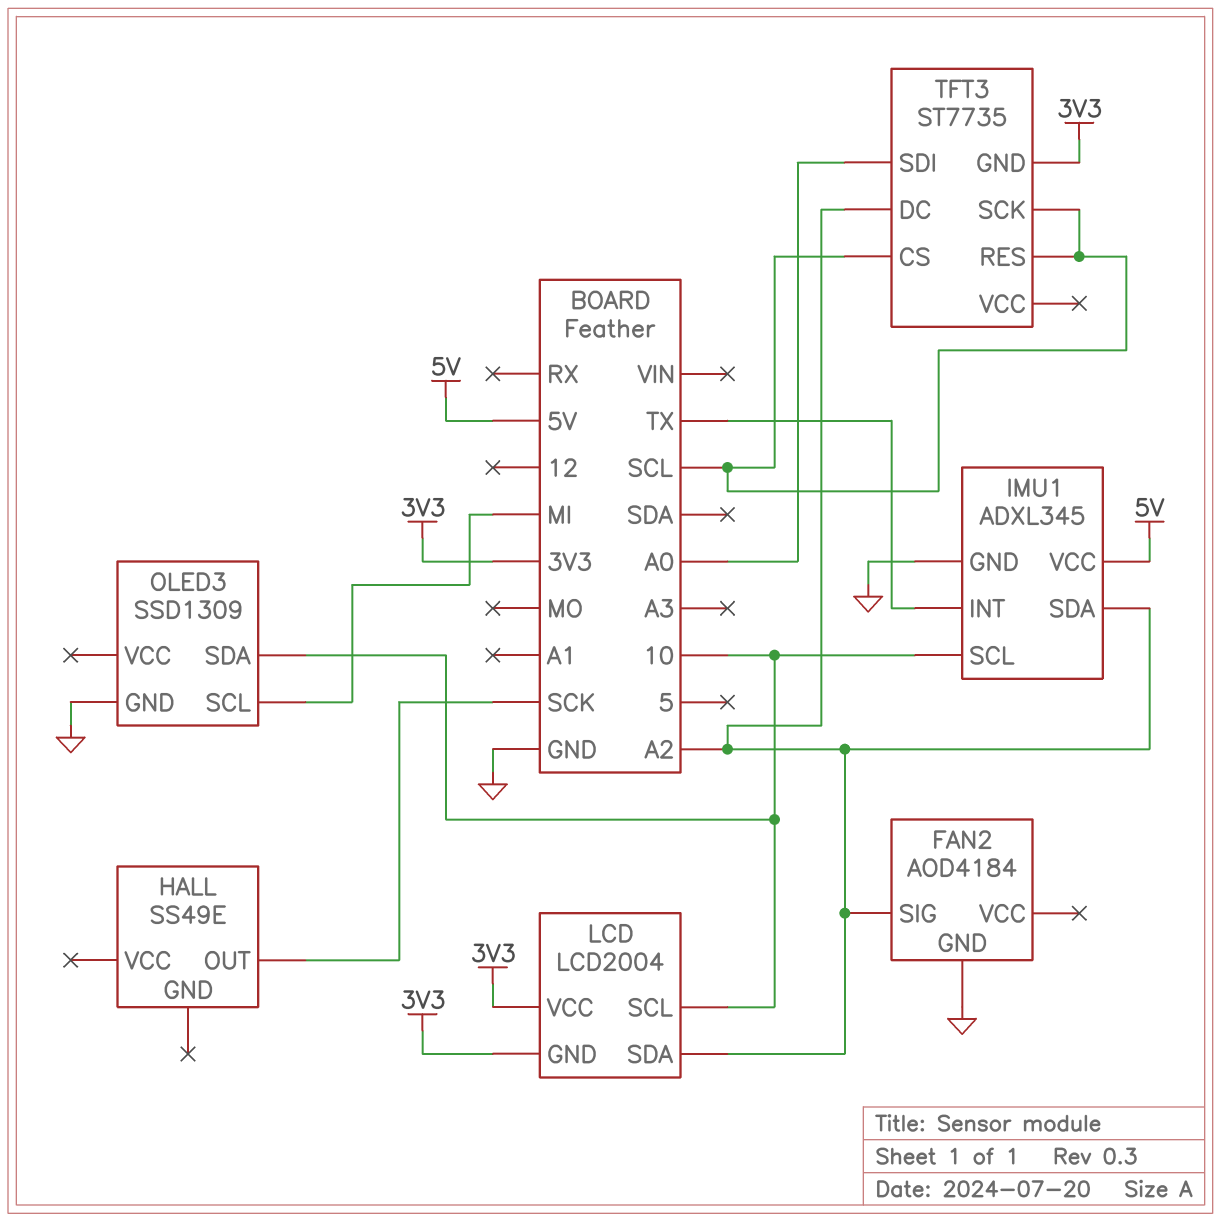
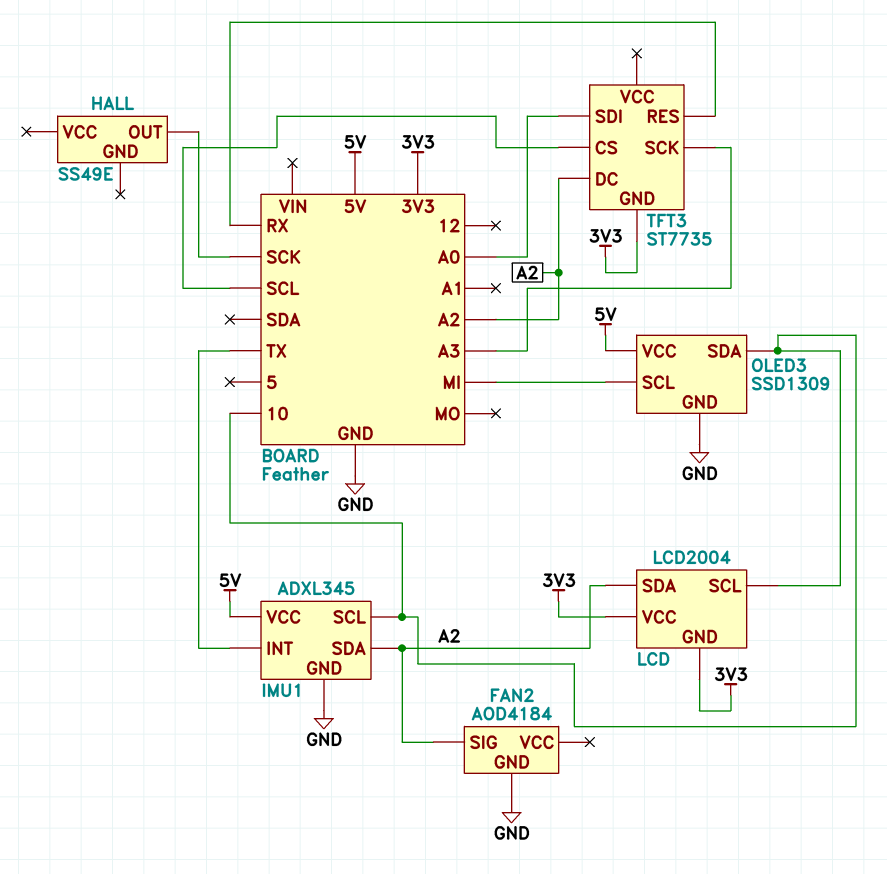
OLED3 pin VCC: none -> 5V
TFT3 pin RES: SCL -> RX
TFT3 pin SCK: SCL -> A3

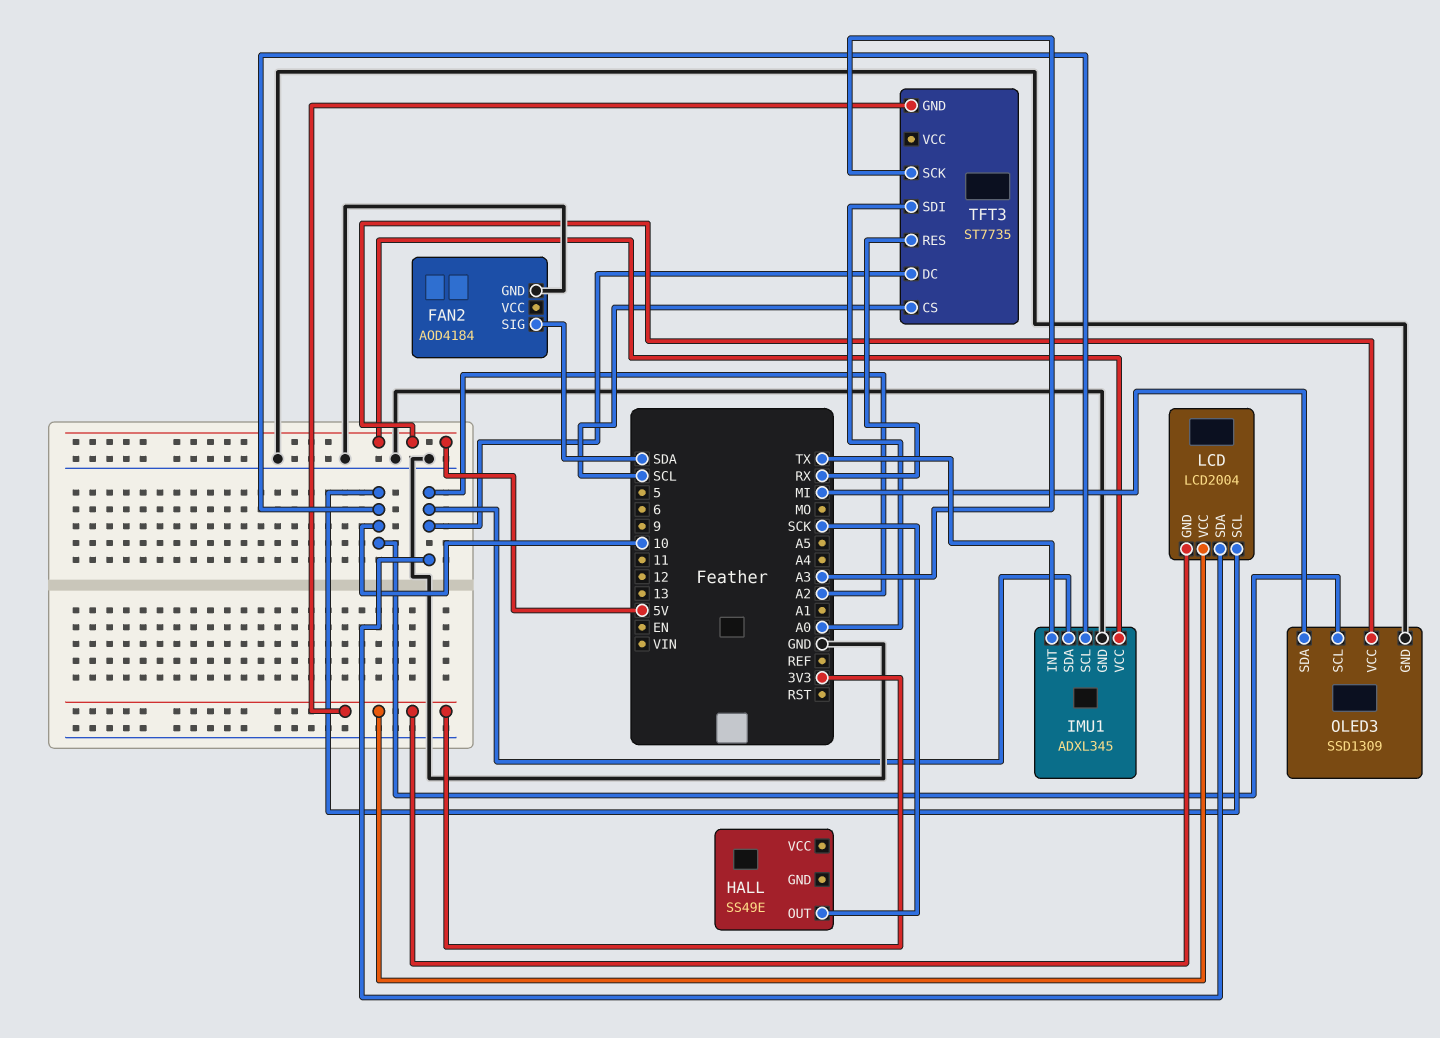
FAN2 pin SIG: A2 -> SDA
OLED3 pin SCL: MI -> 10
OLED3 pin SDA: 10 -> MI

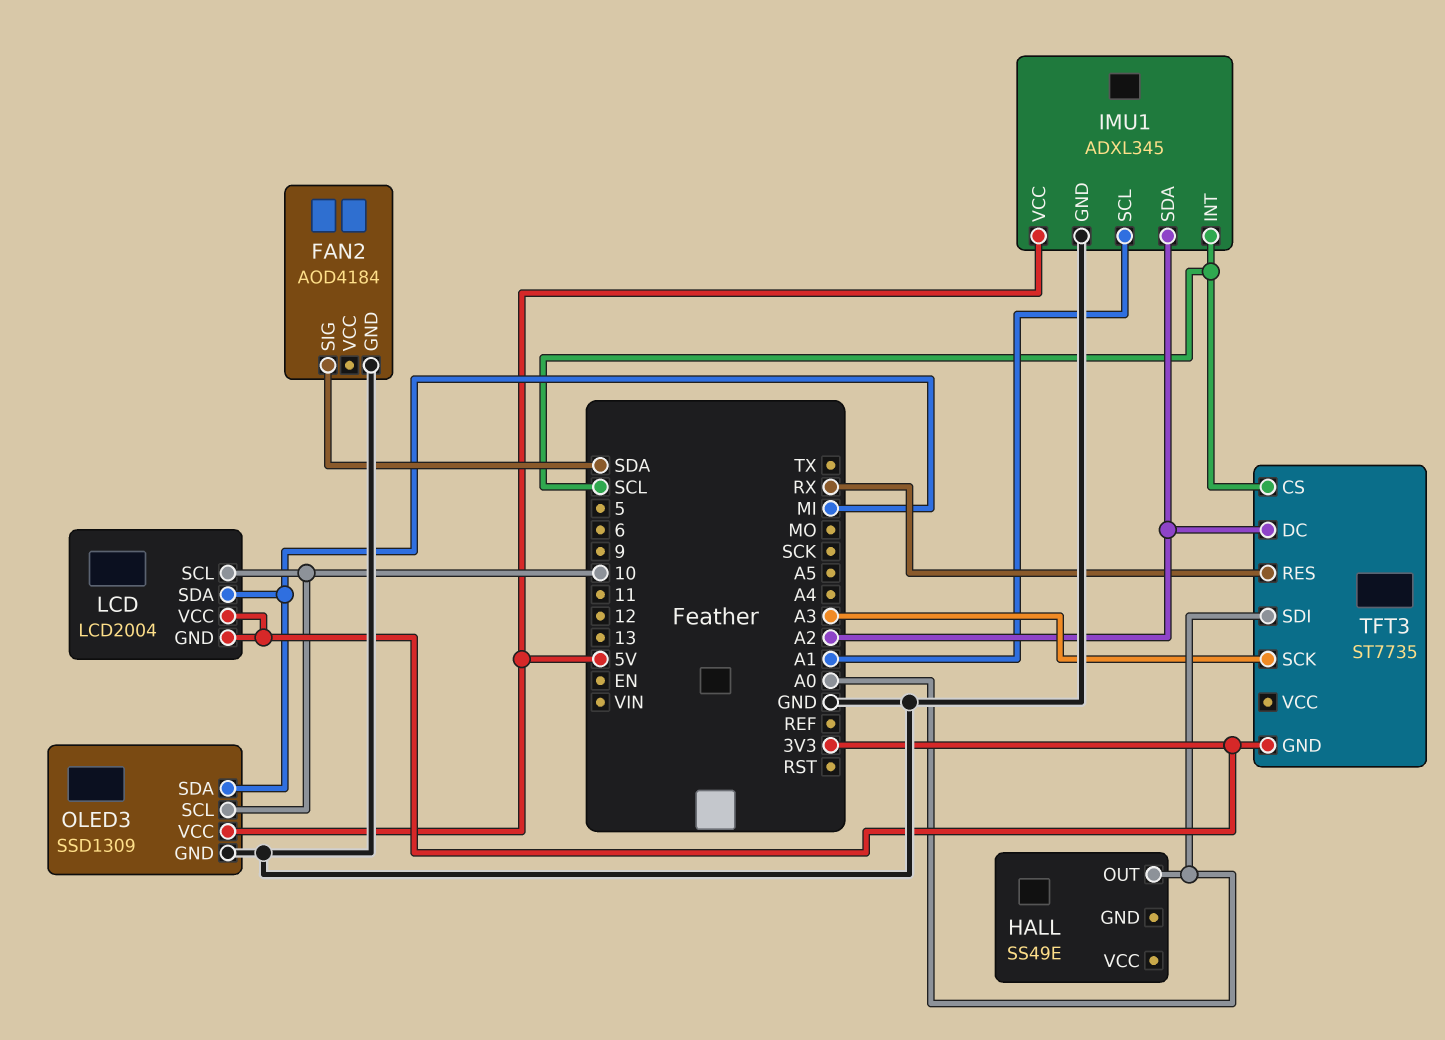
HALL pin OUT: SCK -> A0
IMU1 pin INT: TX -> SCL
IMU1 pin SCL: 10 -> A1
LCD pin SDA: A2 -> MI

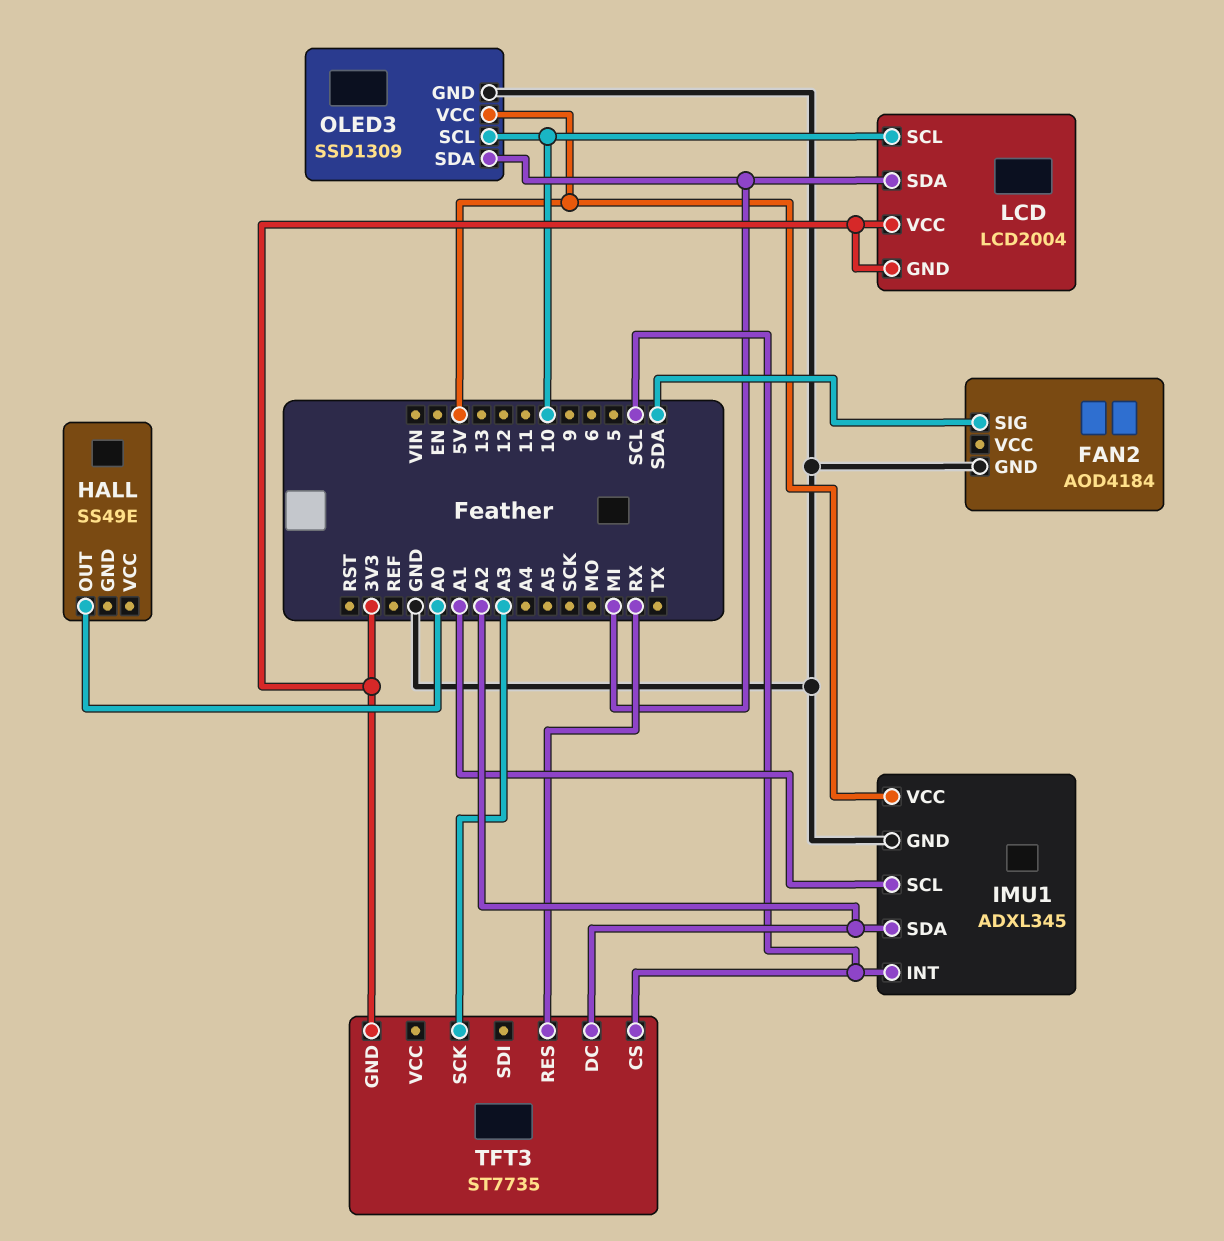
TFT3 pin SDI: A0 -> none

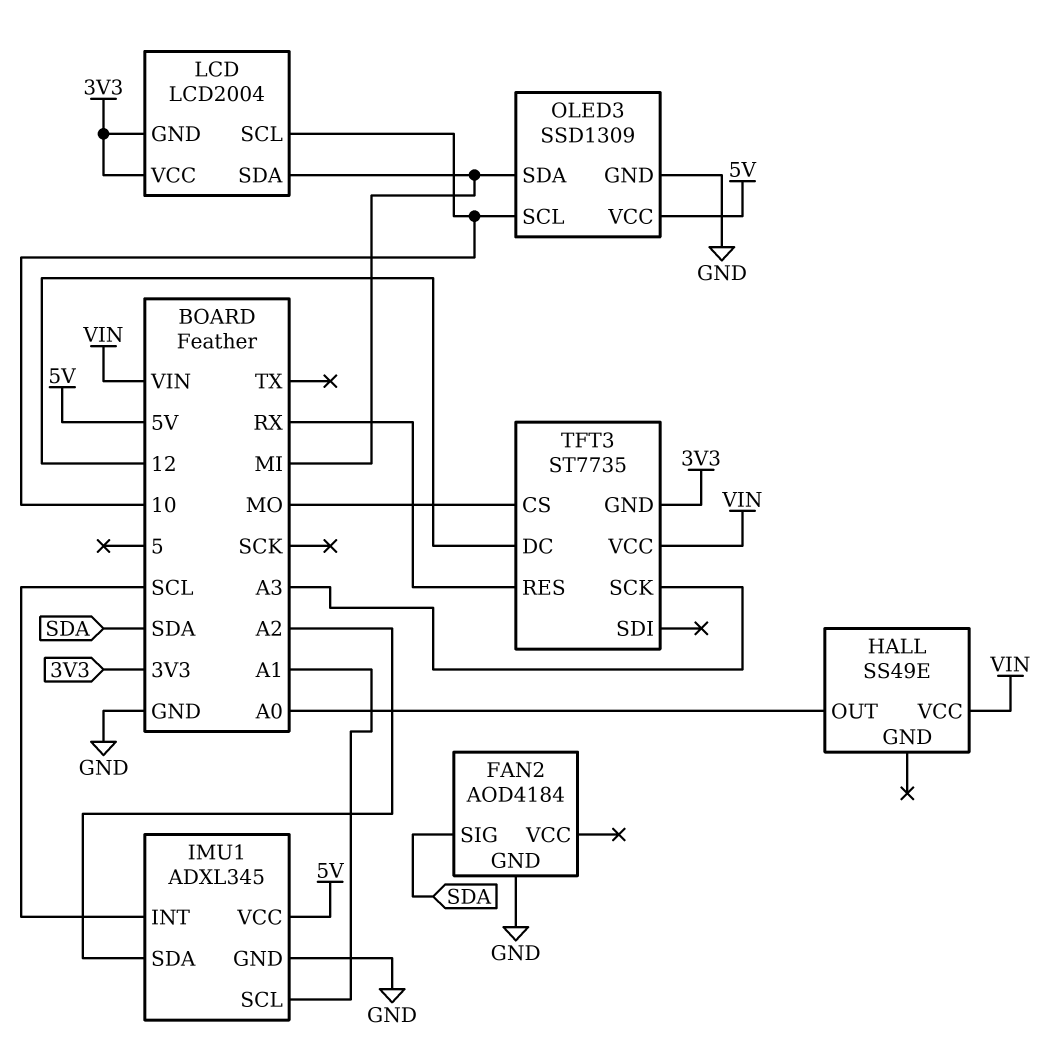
HALL pin VCC: none -> VIN
TFT3 pin CS: SCL -> MO
TFT3 pin DC: A2 -> 12
TFT3 pin VCC: none -> VIN

